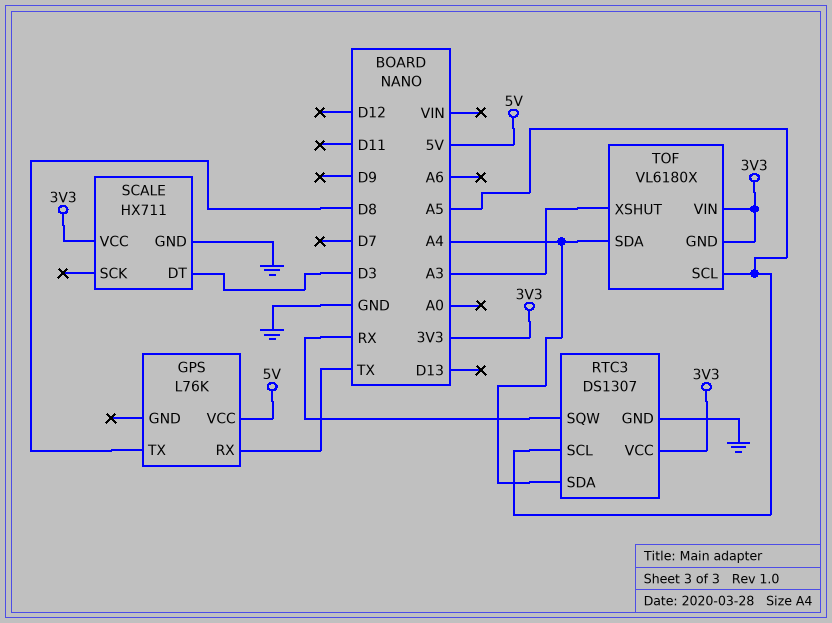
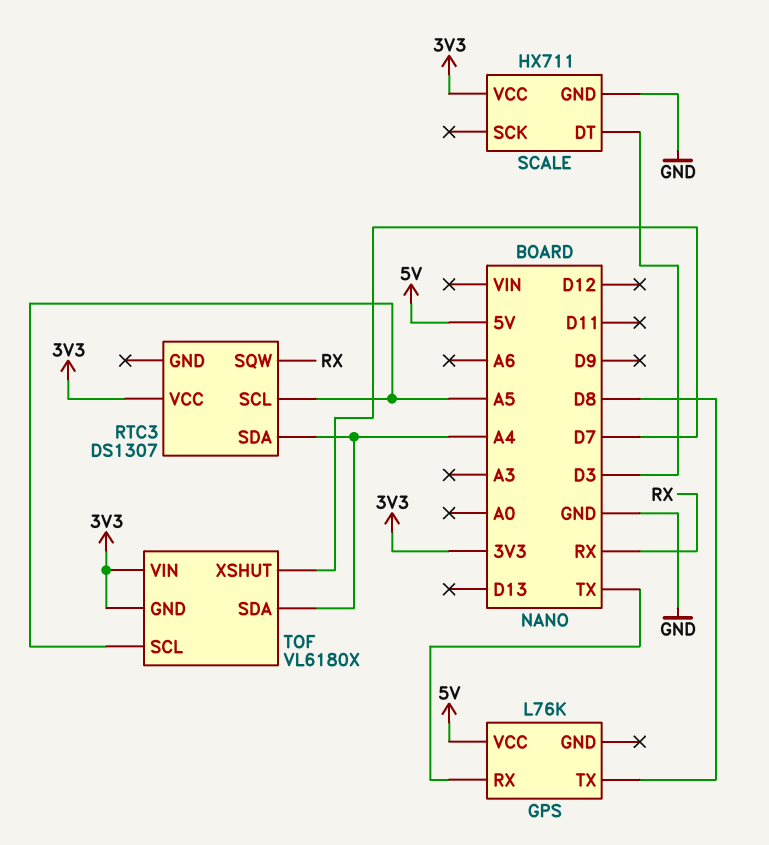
RTC3 pin GND: GND -> none
TOF pin XSHUT: A3 -> D7

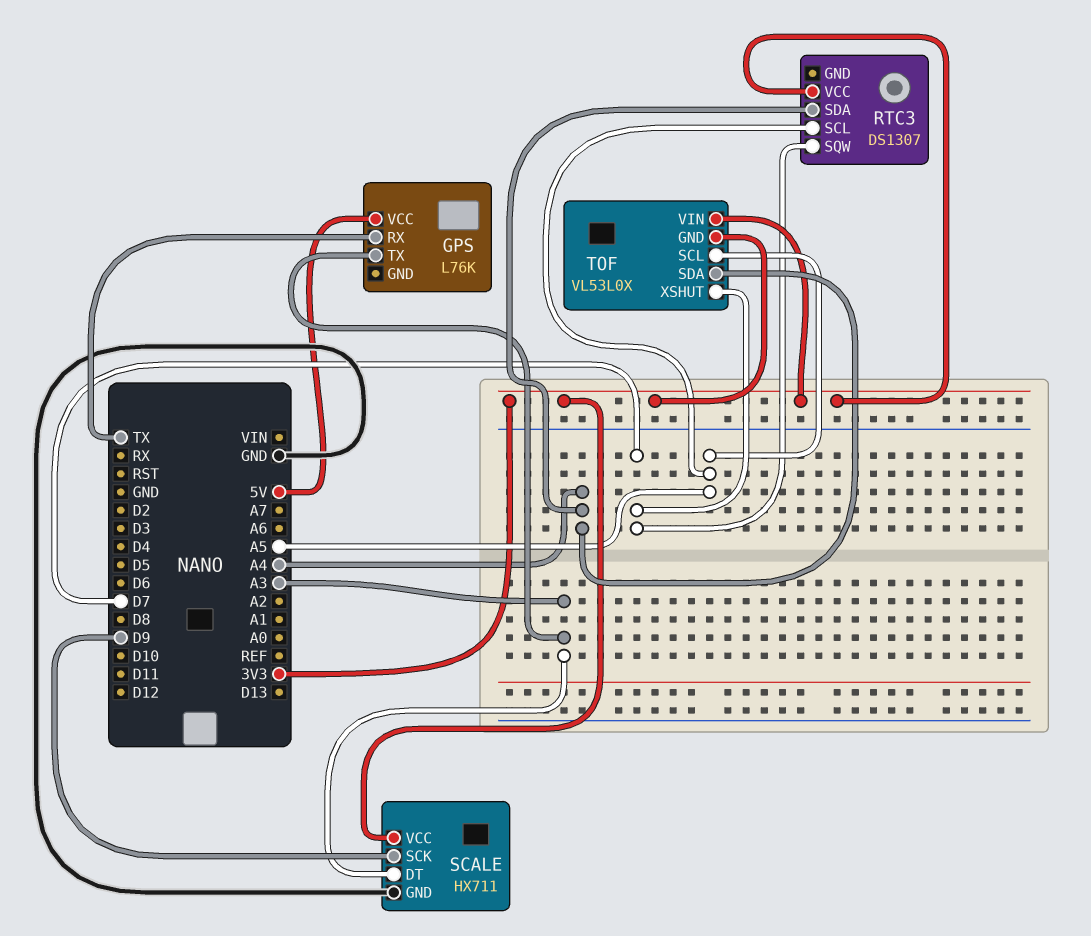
GPS pin TX: D8 -> A3
RTC3 pin SQW: RX -> D7
SCALE pin DT: D3 -> A3
SCALE pin SCK: none -> D9
TOF: VL6180X -> VL53L0X

